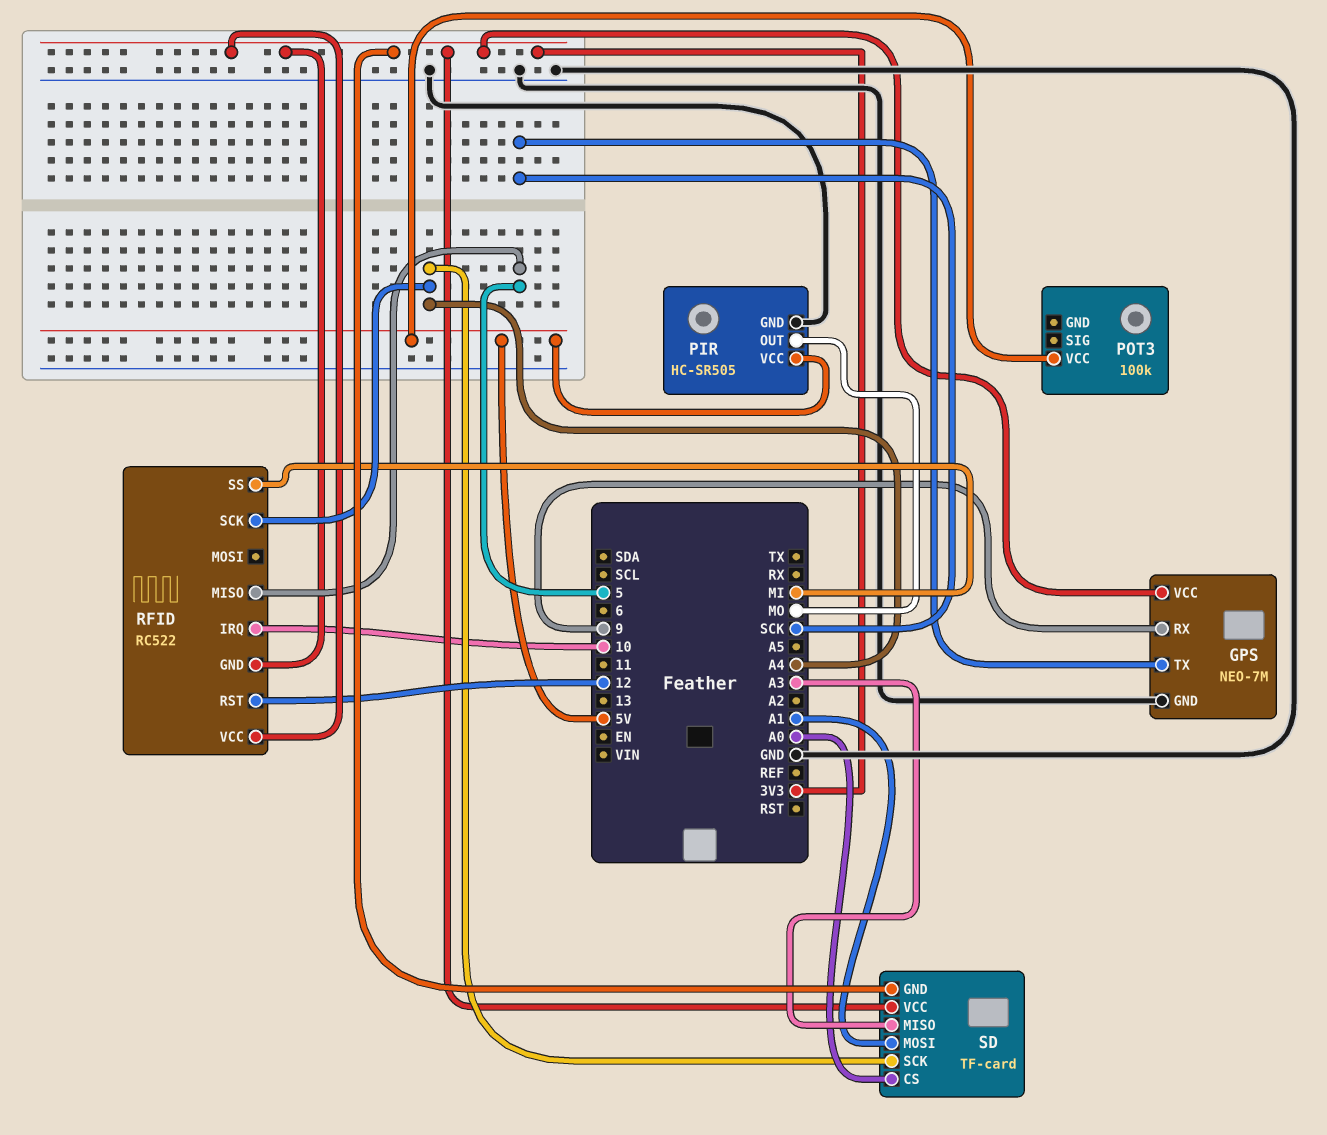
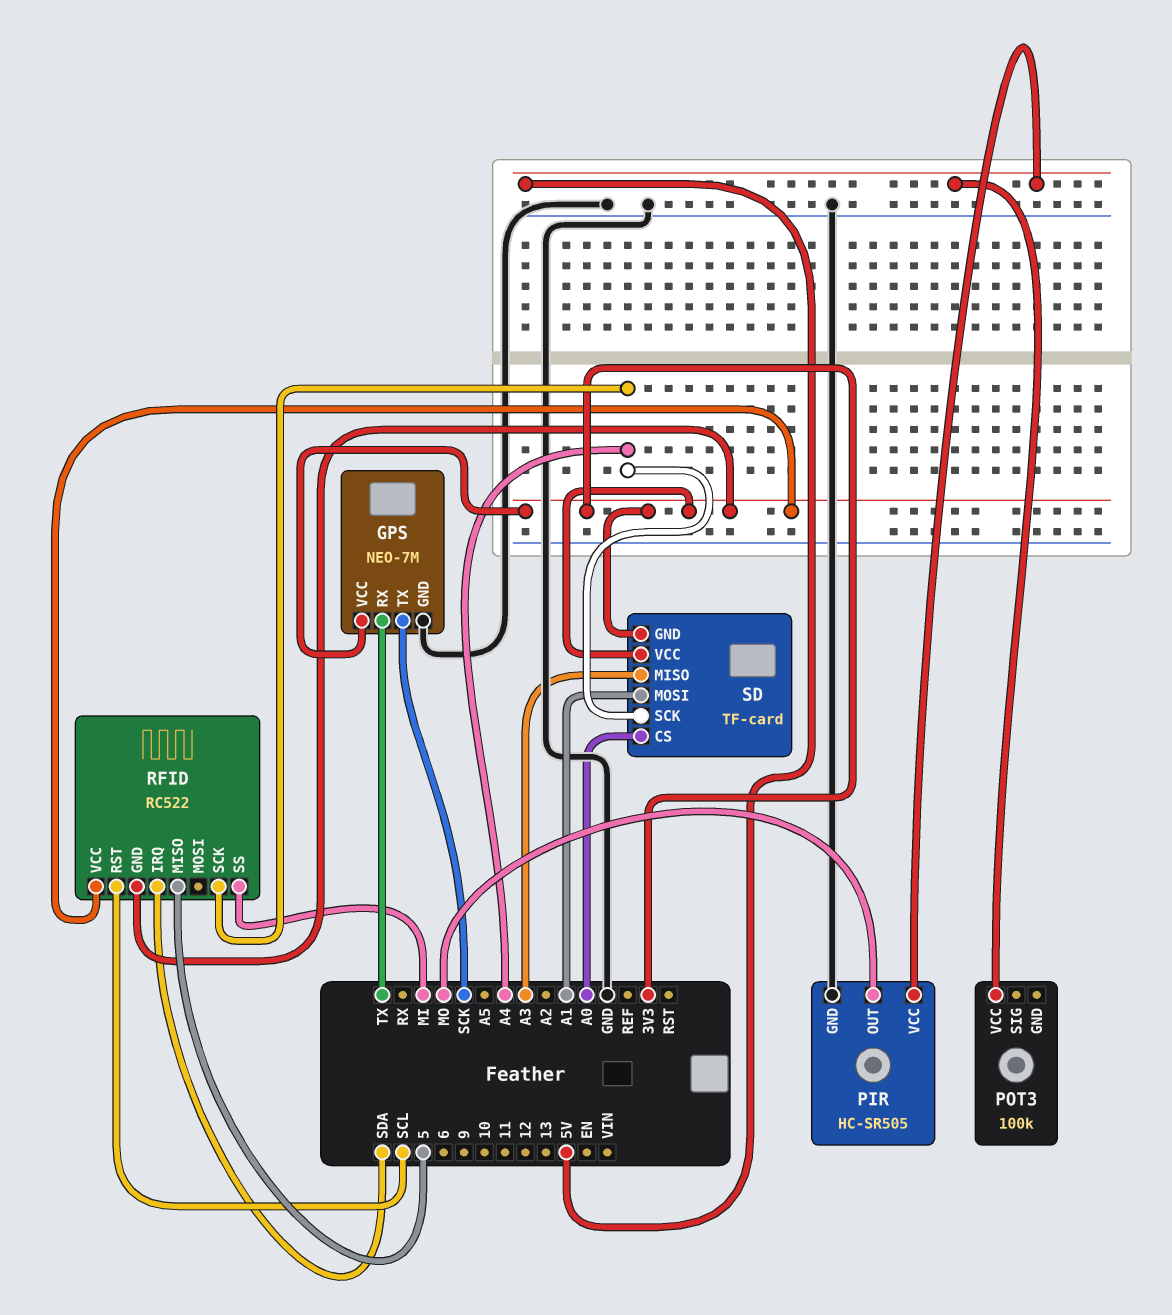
GPS pin RX: 9 -> TX
RFID pin IRQ: 10 -> SDA
RFID pin RST: 12 -> SCL

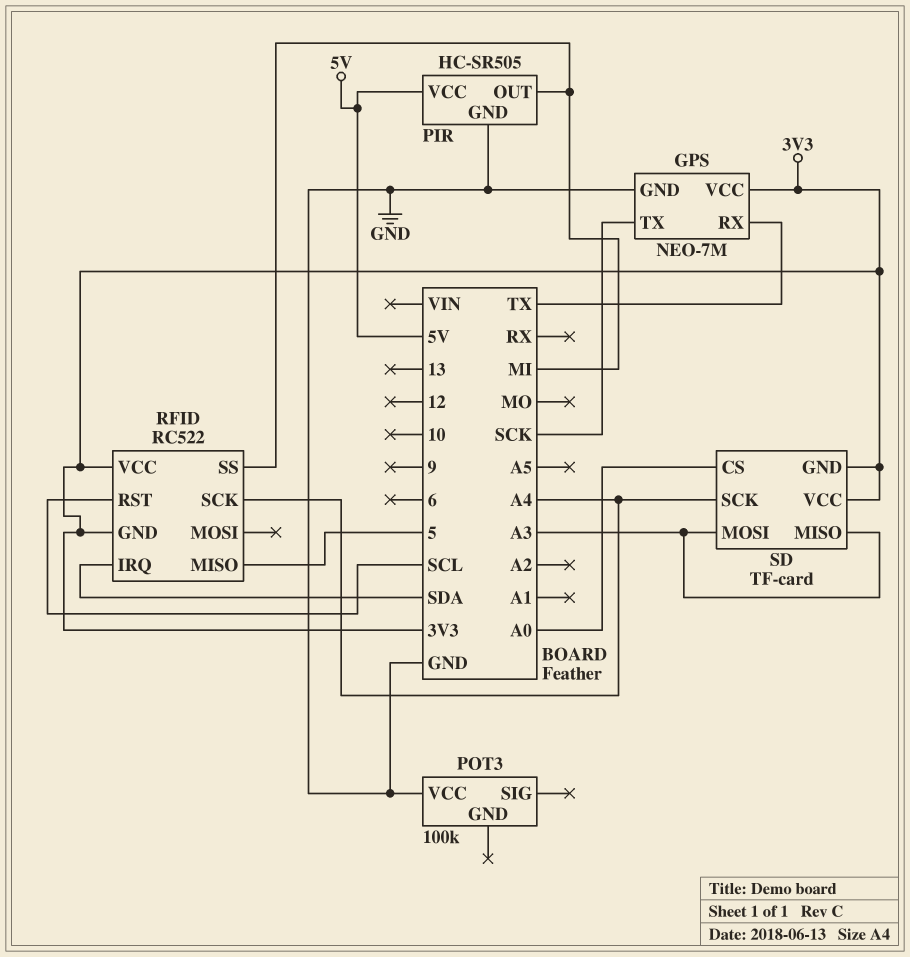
PIR pin OUT: MO -> MI
POT3 pin VCC: 5V -> GND
SD pin MOSI: A1 -> A3

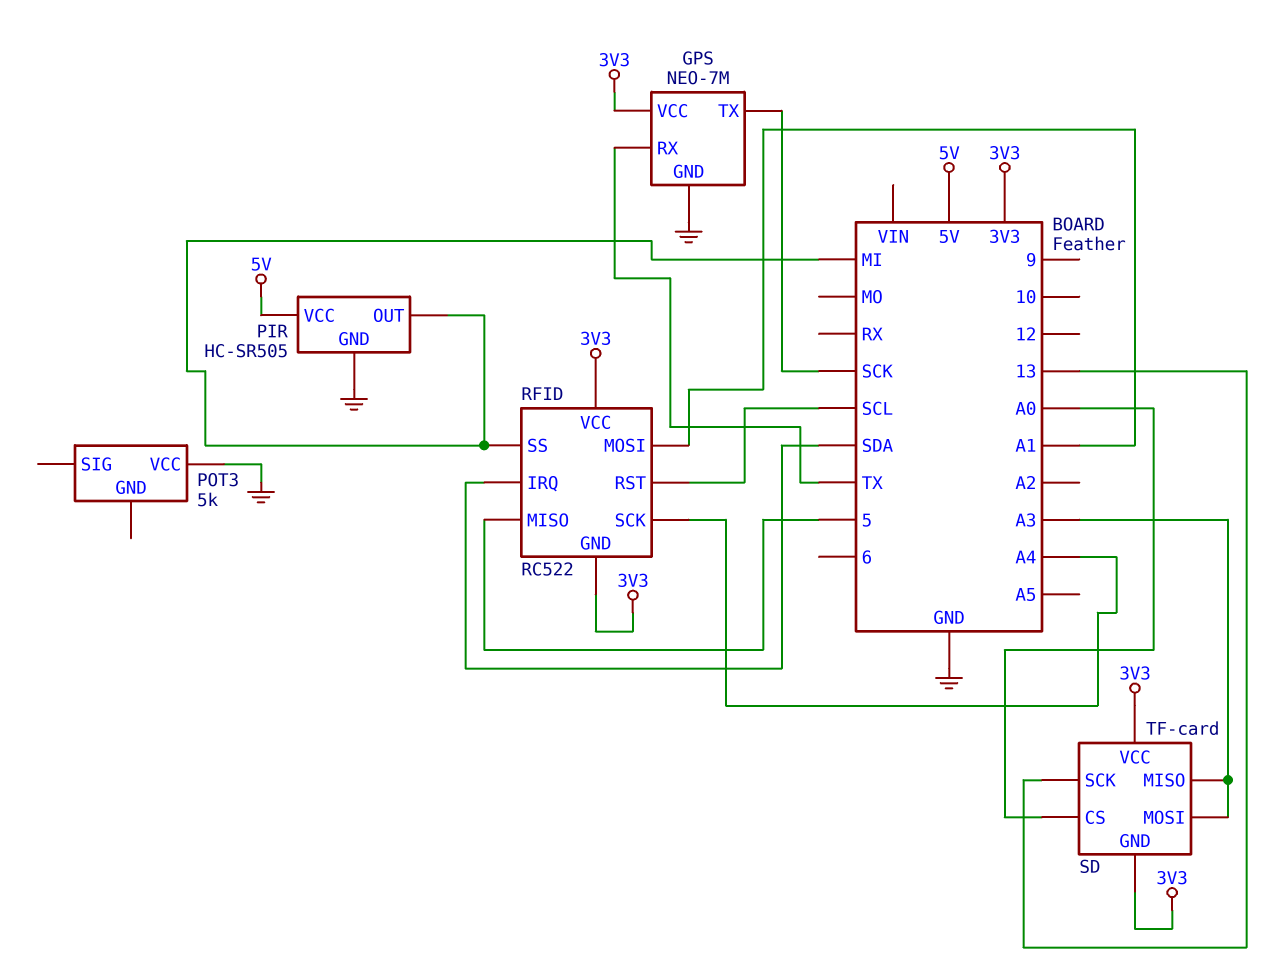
POT3: 100k -> 5k
RFID pin MOSI: none -> A1
SD pin SCK: A4 -> 13

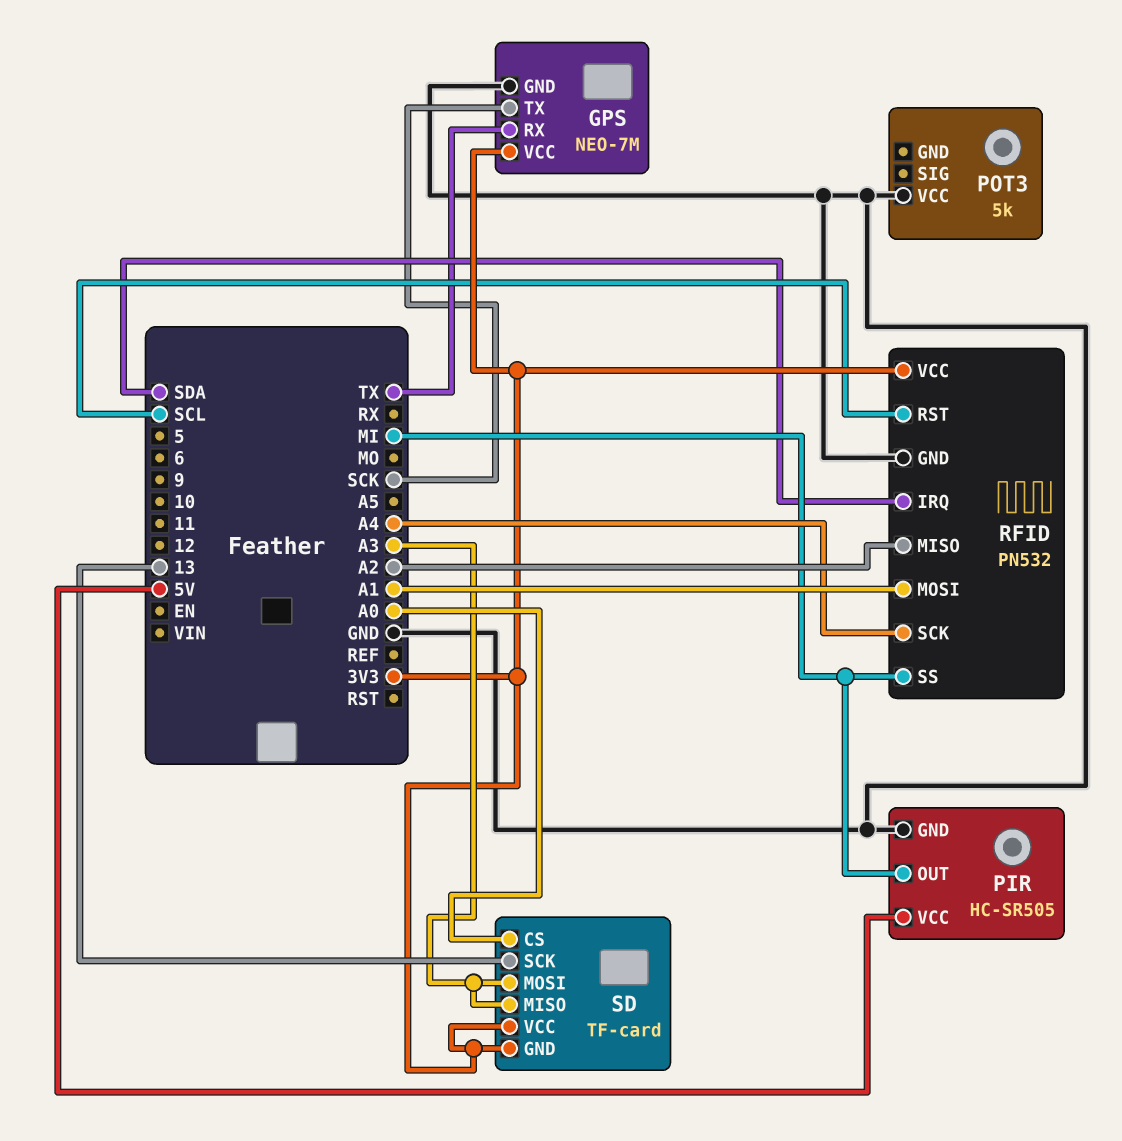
RFID: RC522 -> PN532
RFID pin GND: 3V3 -> GND
RFID pin MISO: 5 -> A2

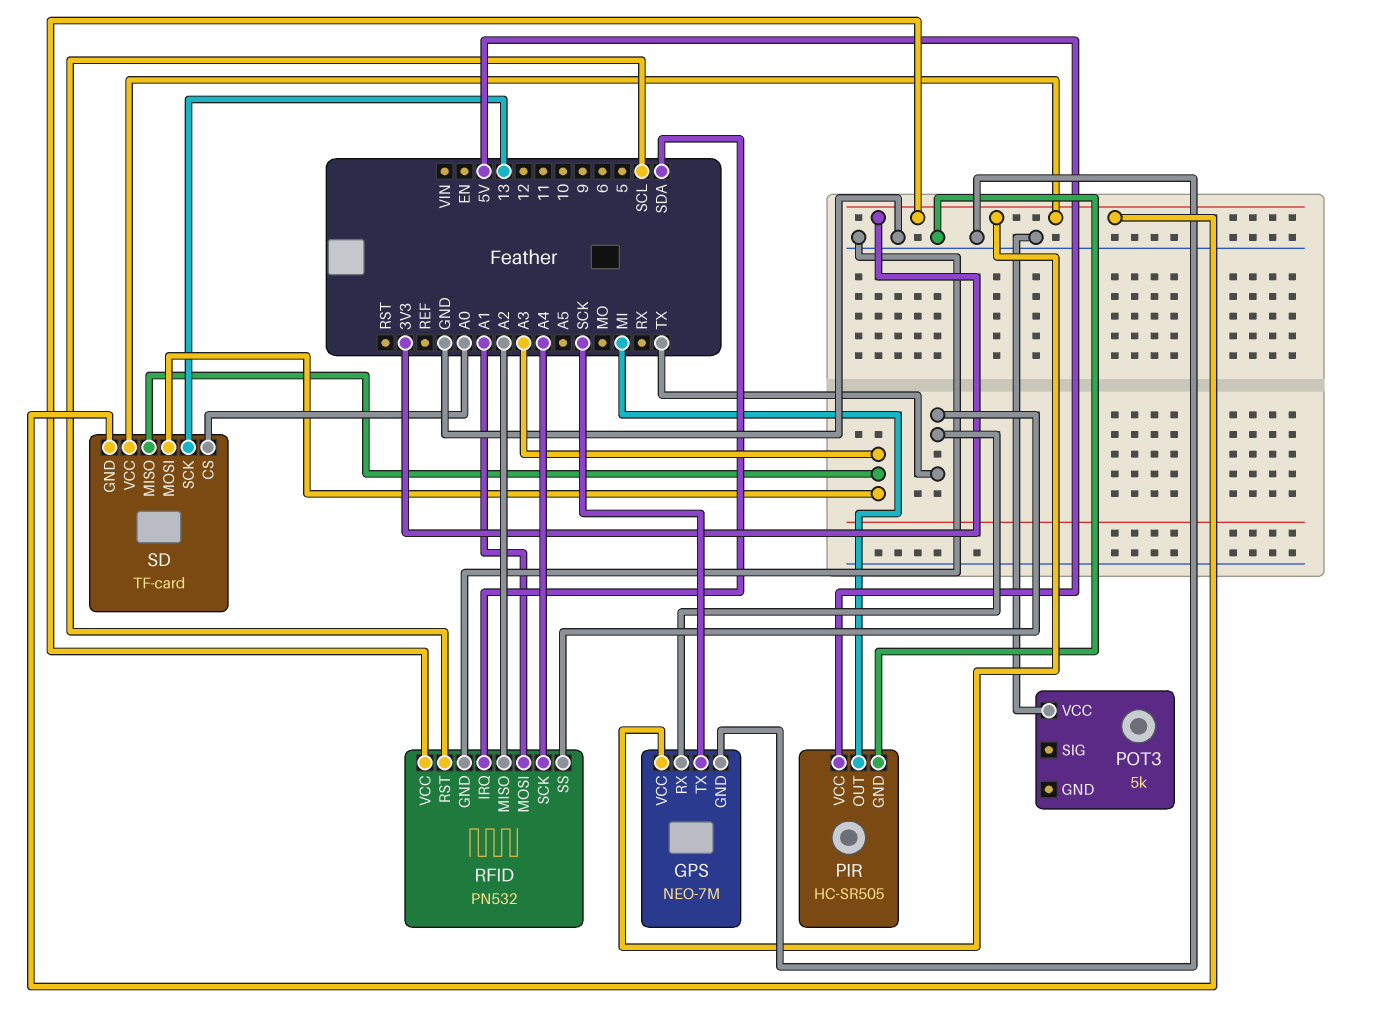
RFID pin SS: MI -> TX

